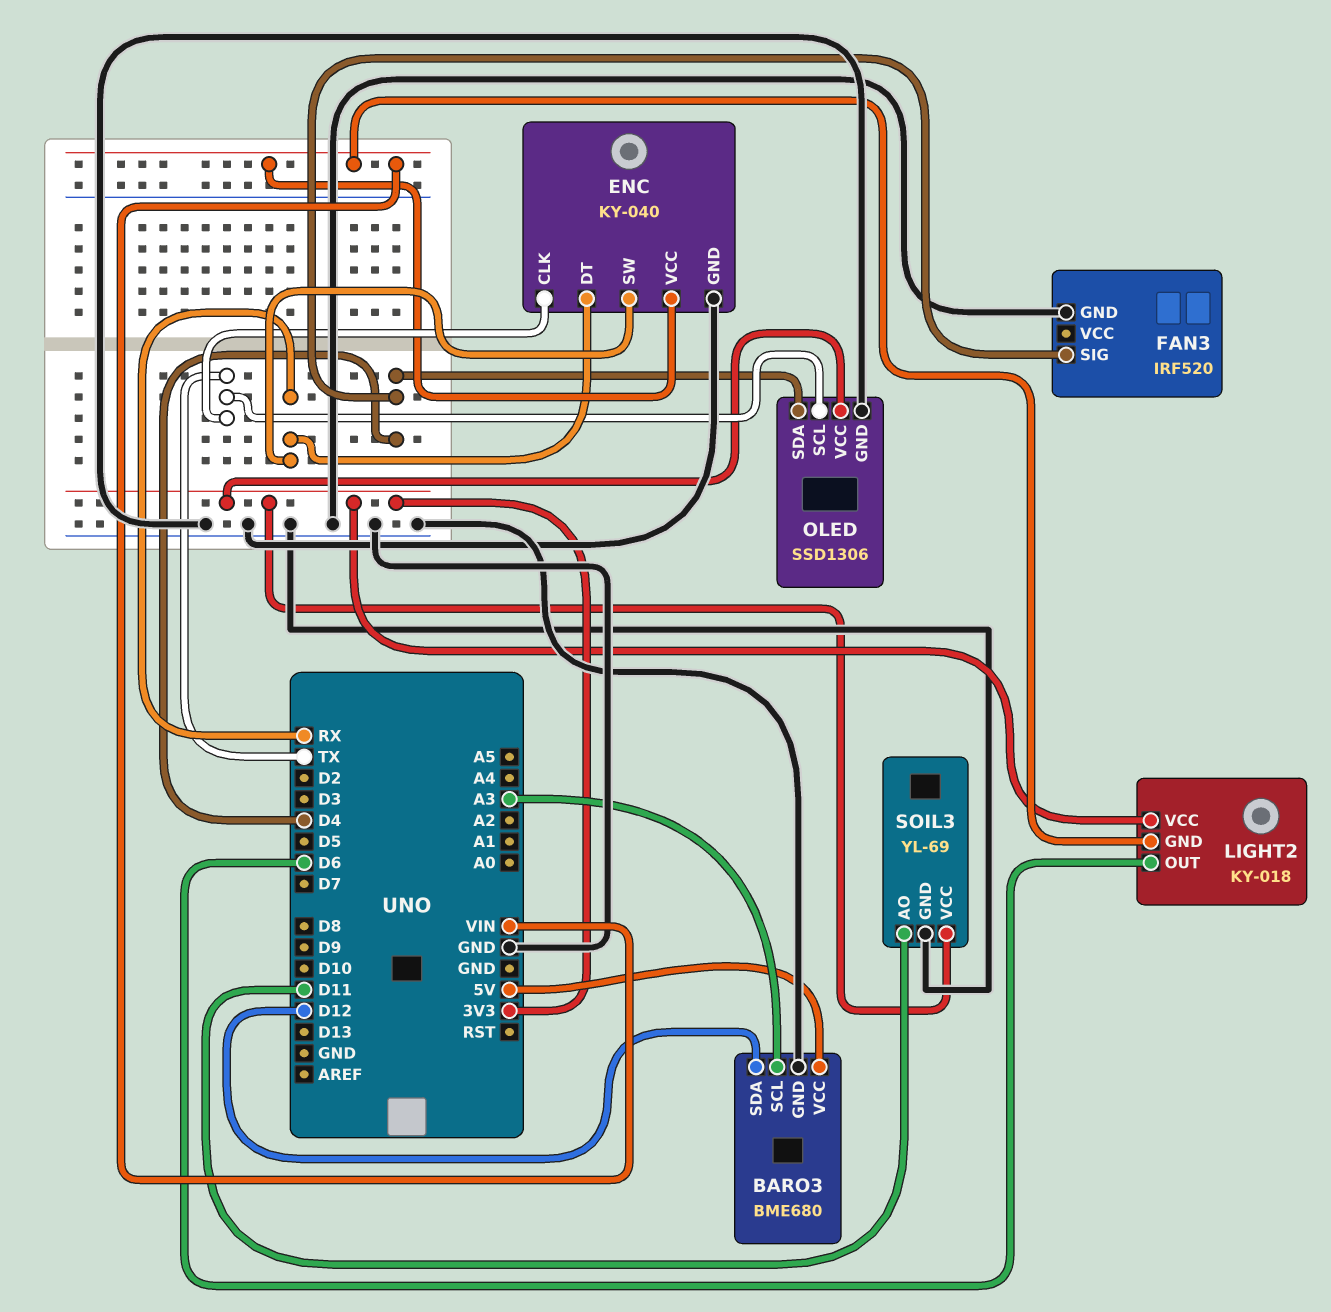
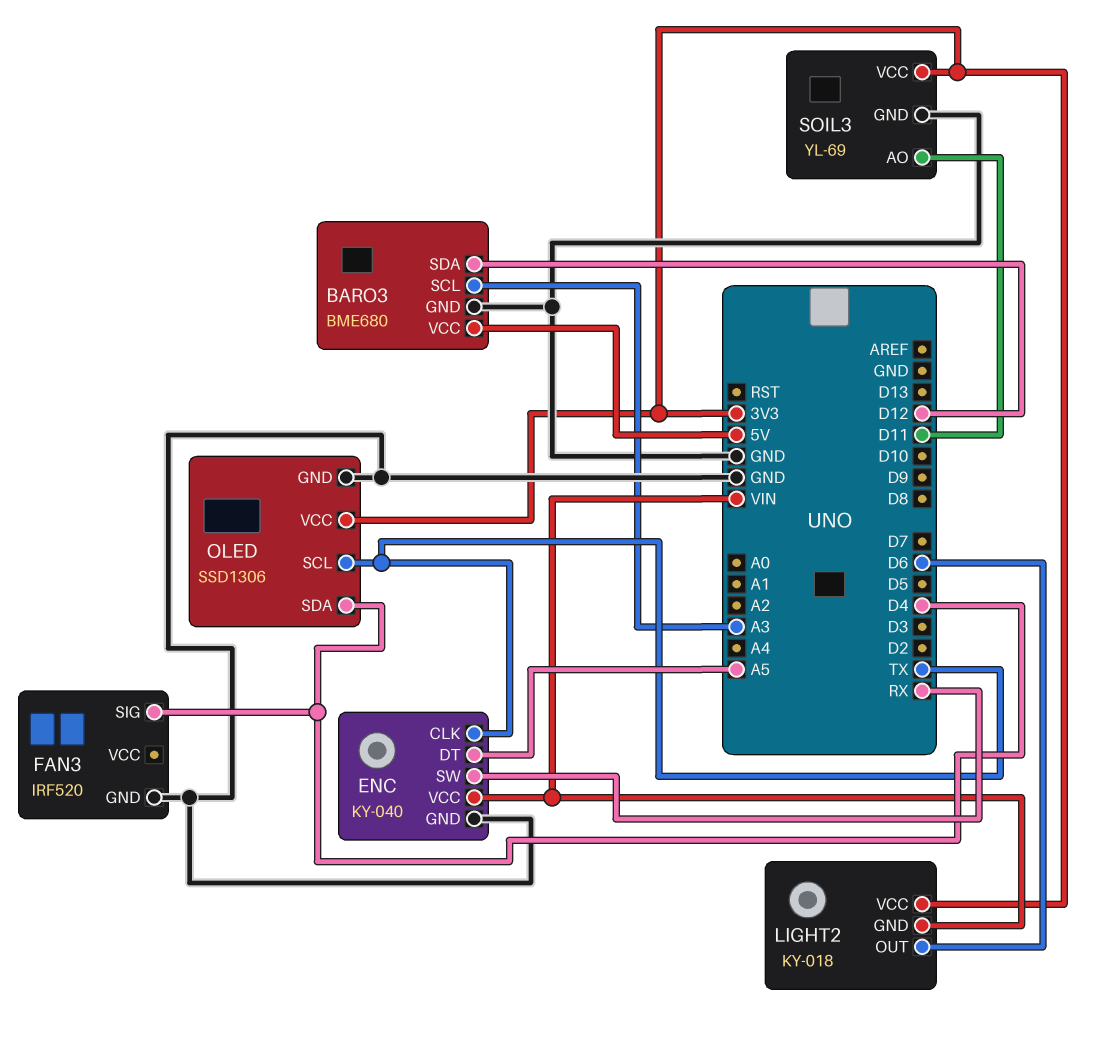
ENC pin DT: RX -> A5

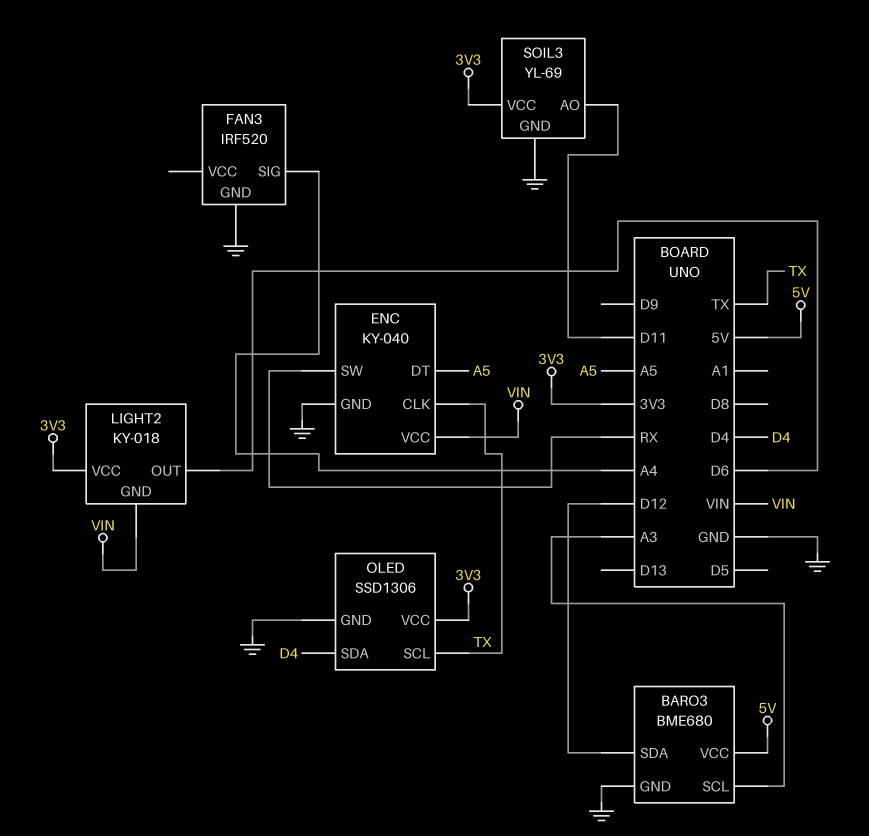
FAN3 pin SIG: D4 -> A4

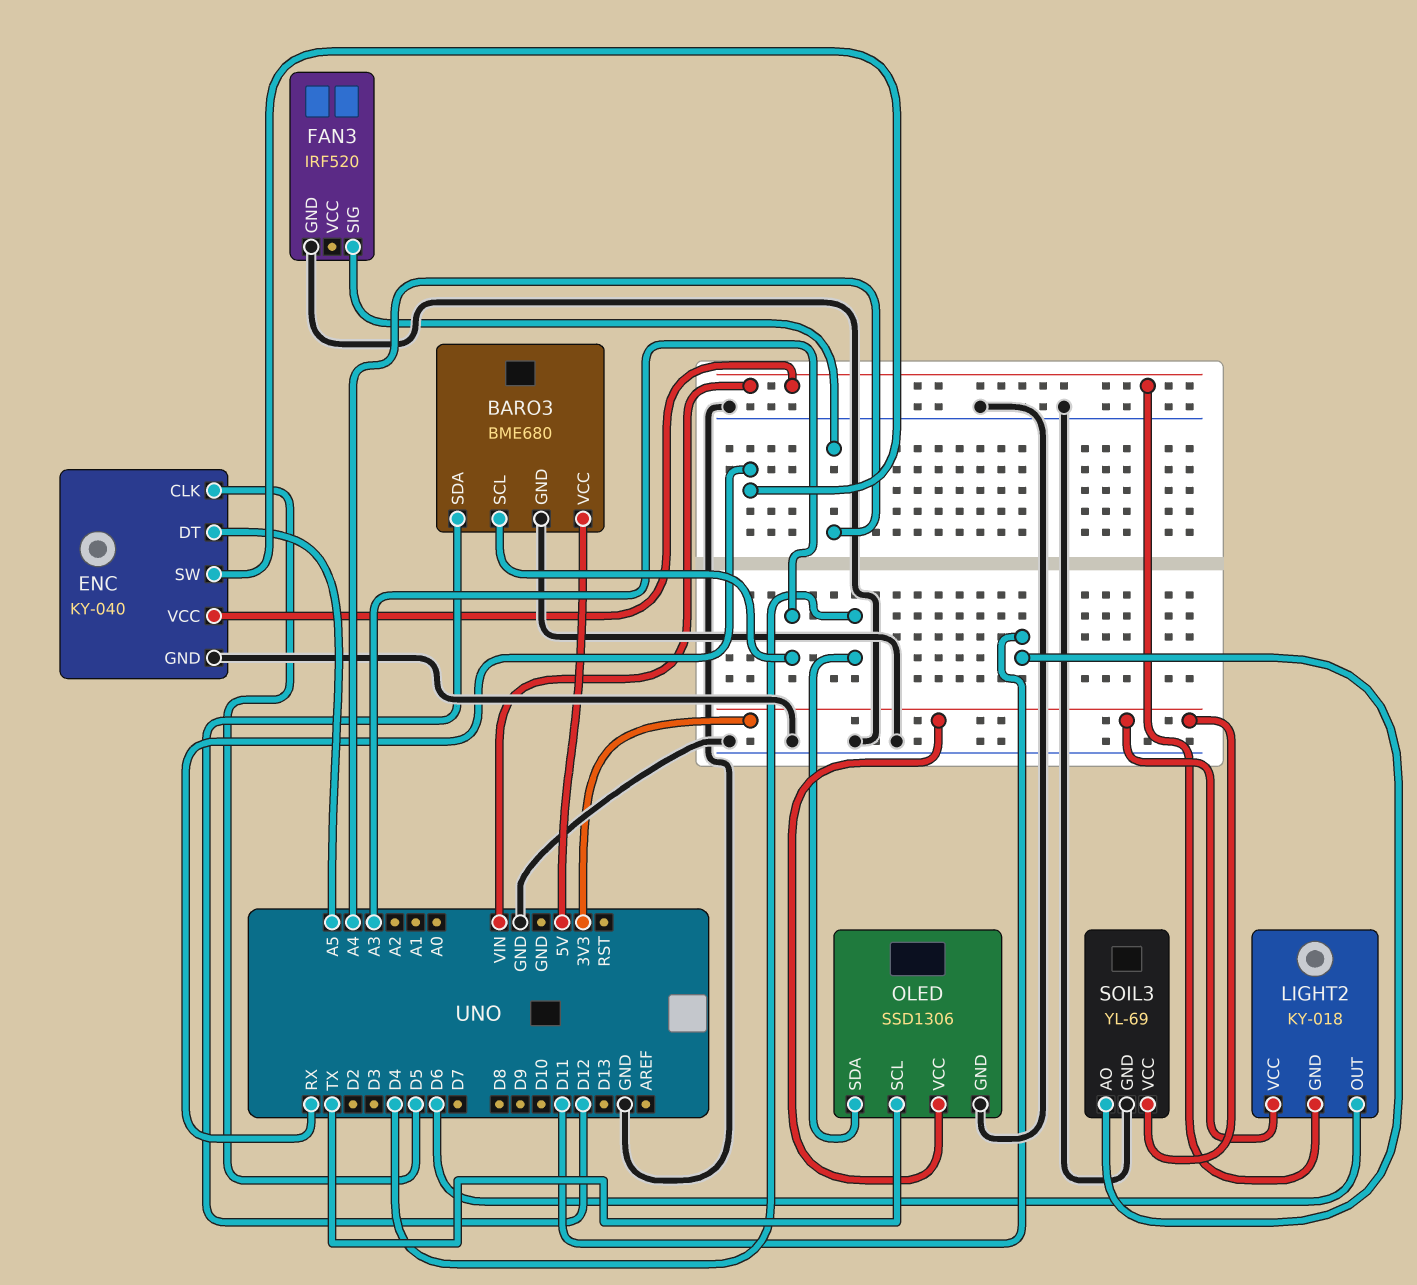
ENC pin CLK: TX -> D5

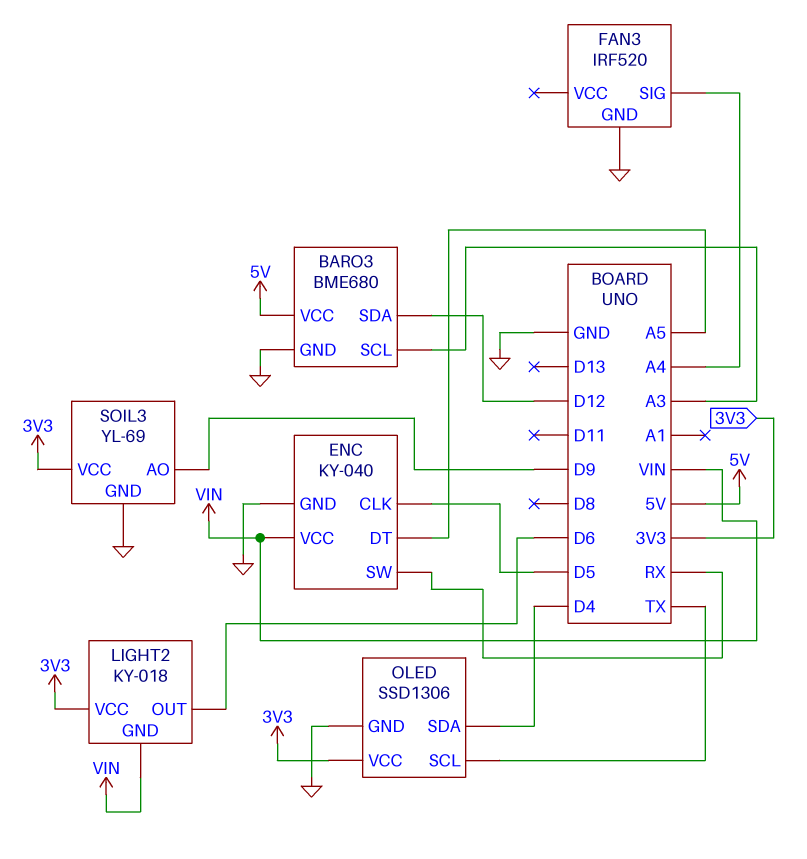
SOIL3 pin AO: D11 -> D9

